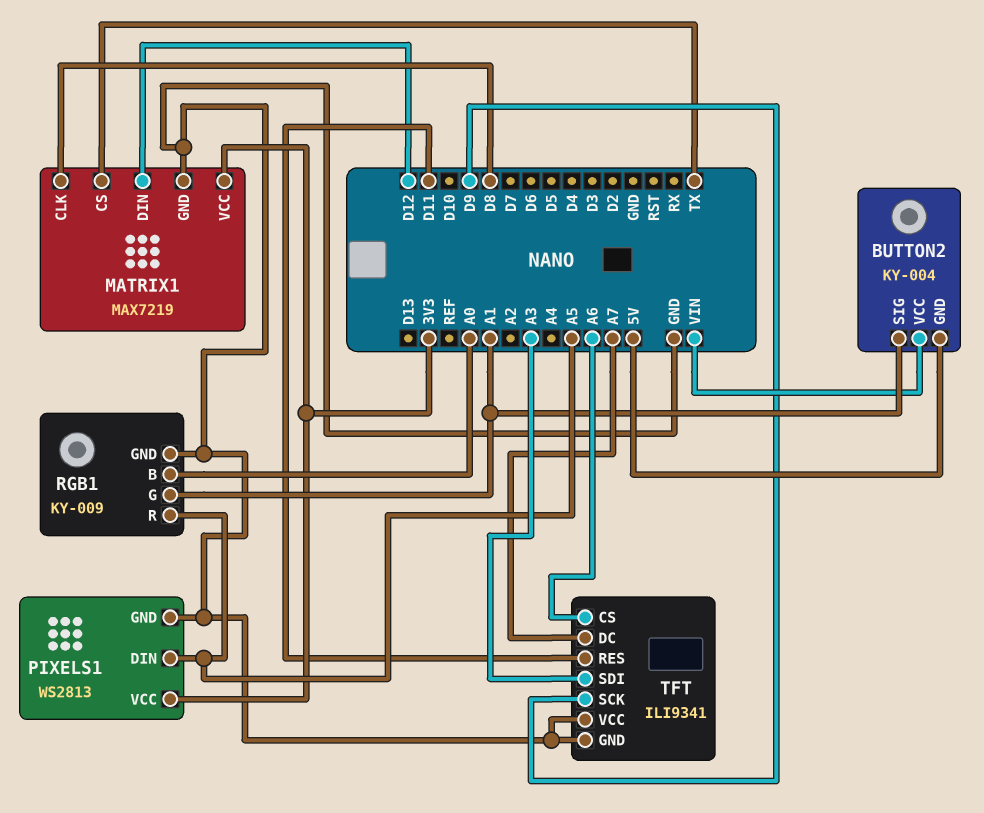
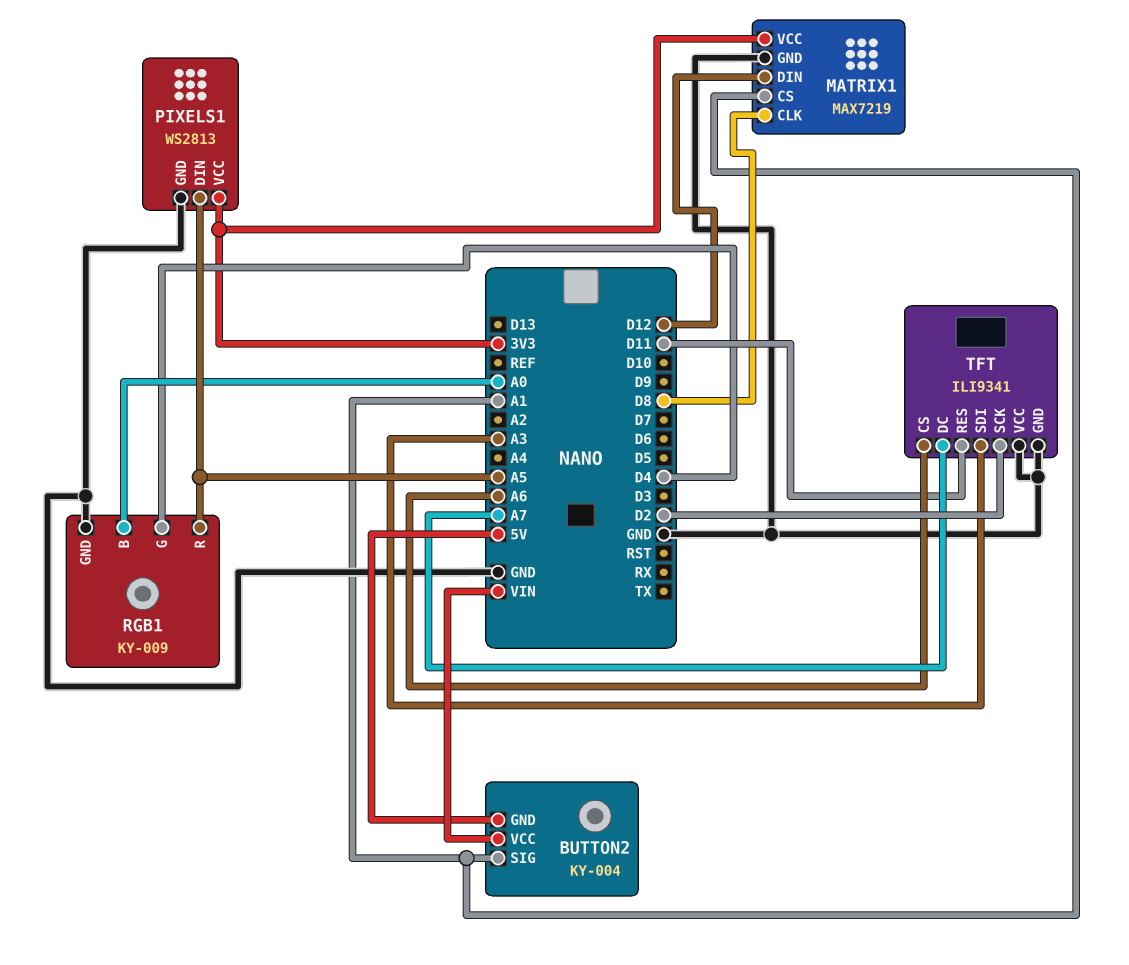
MATRIX1 pin CS: TX -> A1
RGB1 pin G: A1 -> D4
TFT pin SCK: D9 -> D2

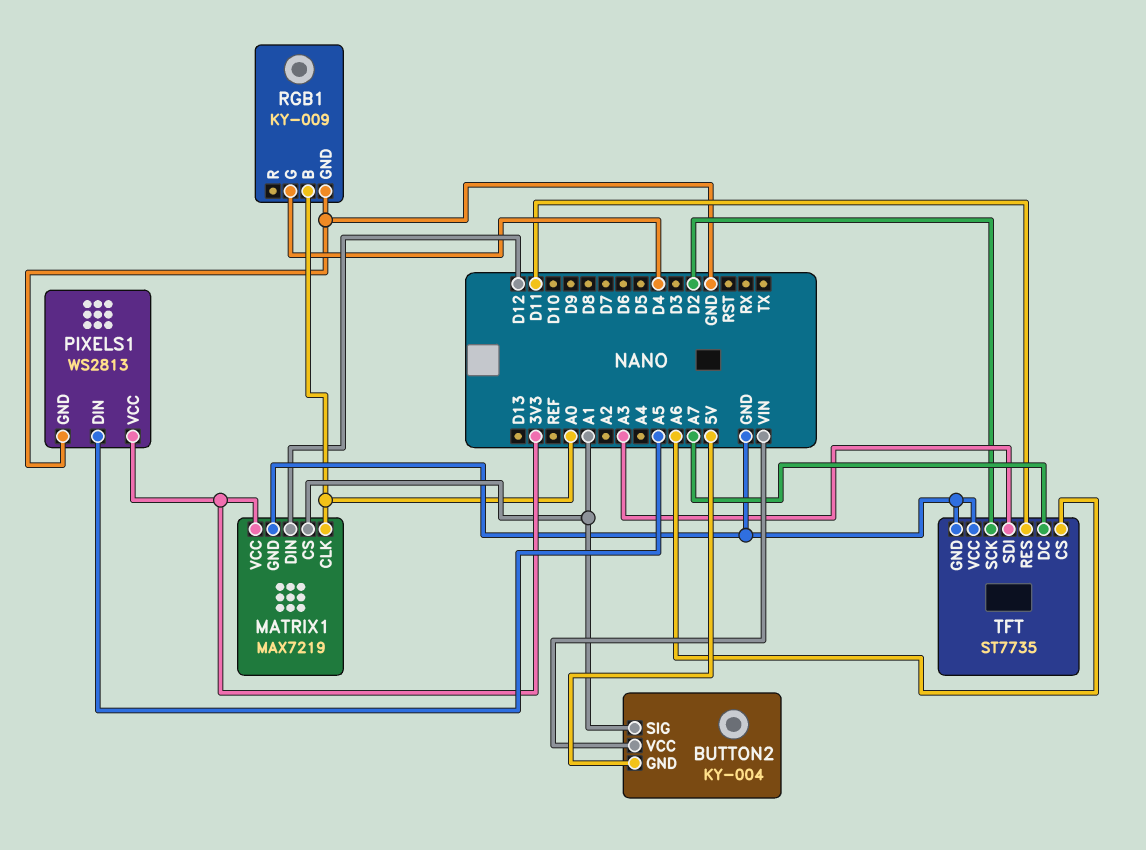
MATRIX1 pin CLK: D8 -> A0
RGB1 pin R: A5 -> none
TFT: ILI9341 -> ST7735

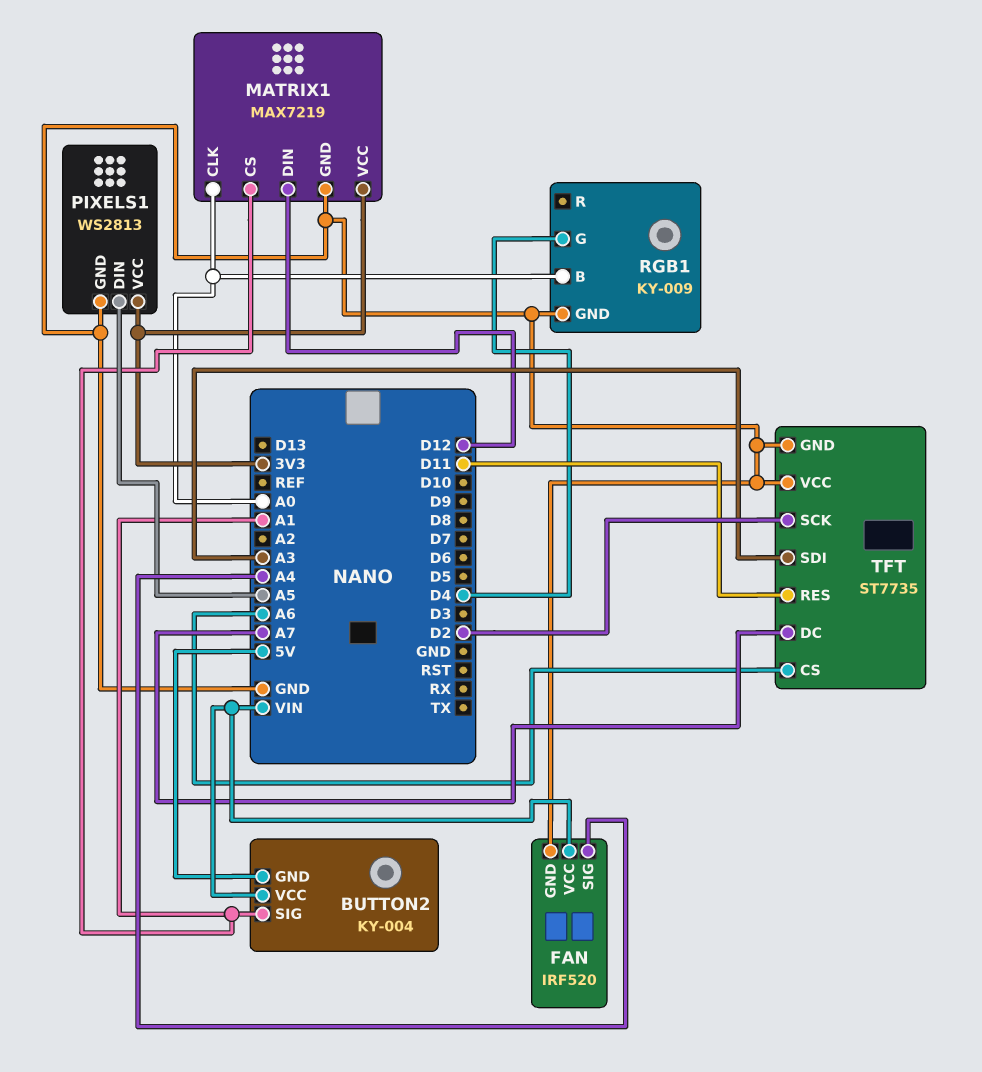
FAN: none -> IRF520
FAN pin GND: none -> GND
FAN pin SIG: none -> A4
FAN pin VCC: none -> VIN

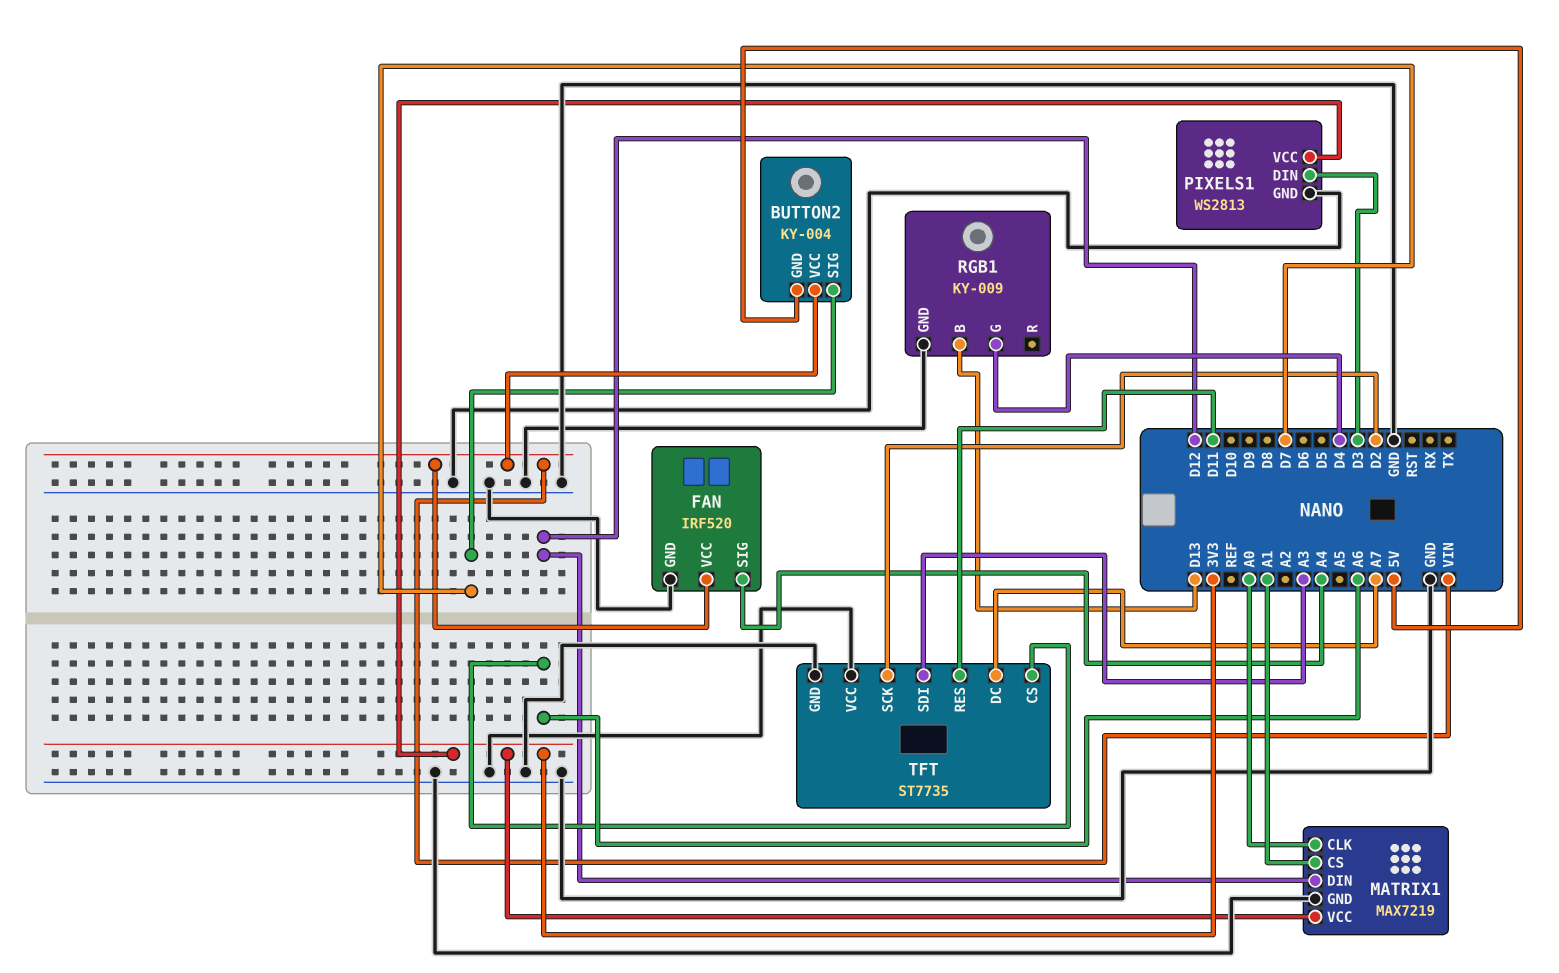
BUTTON2 pin SIG: A1 -> D7
PIXELS1 pin DIN: A5 -> D3
RGB1 pin B: A0 -> D13

